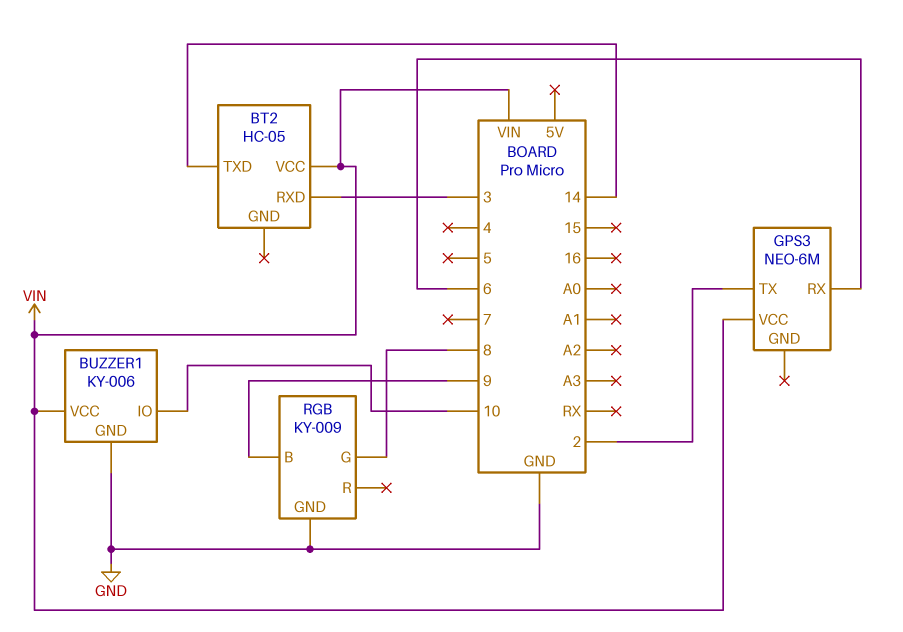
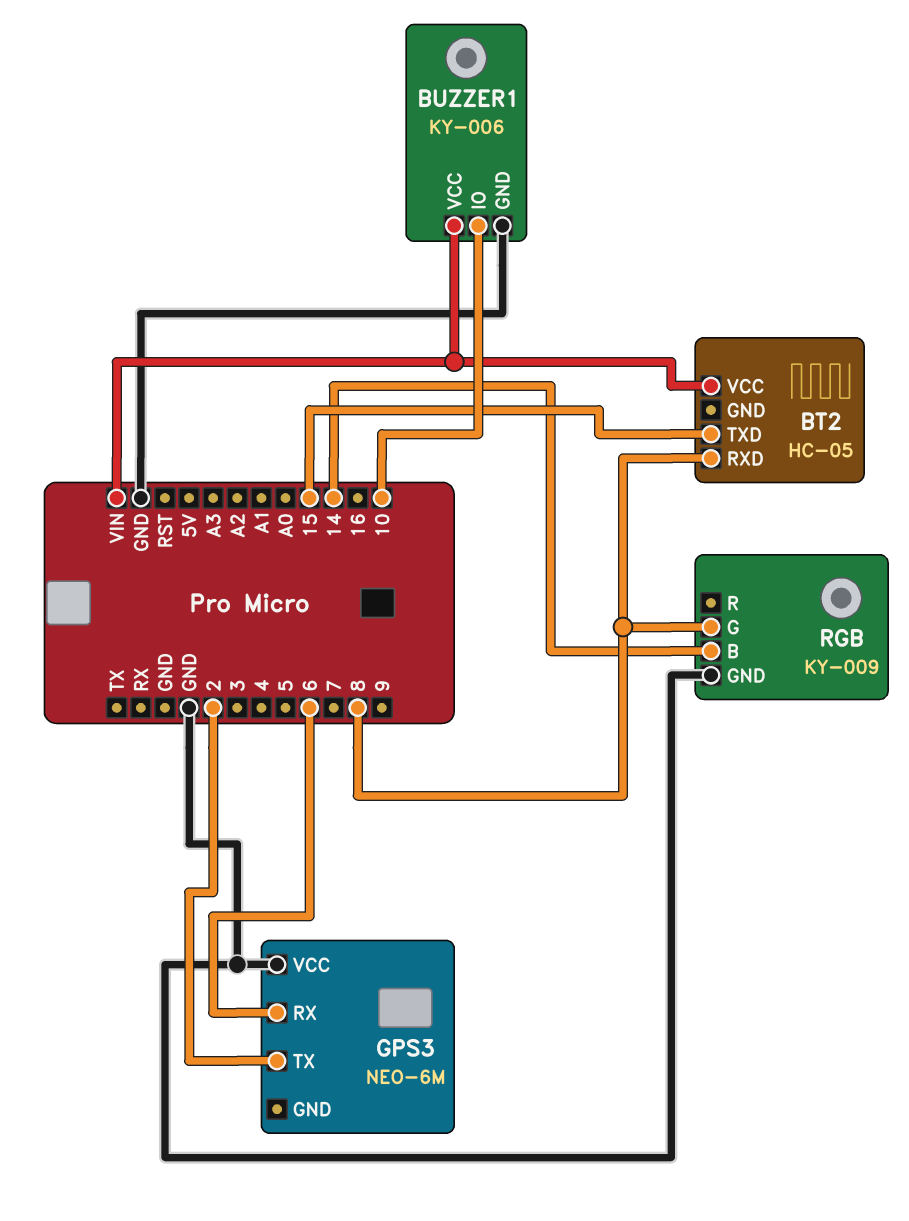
BT2 pin RXD: 3 -> 8
BT2 pin TXD: 14 -> 15
GPS3 pin VCC: VIN -> GND
RGB pin B: 9 -> 14

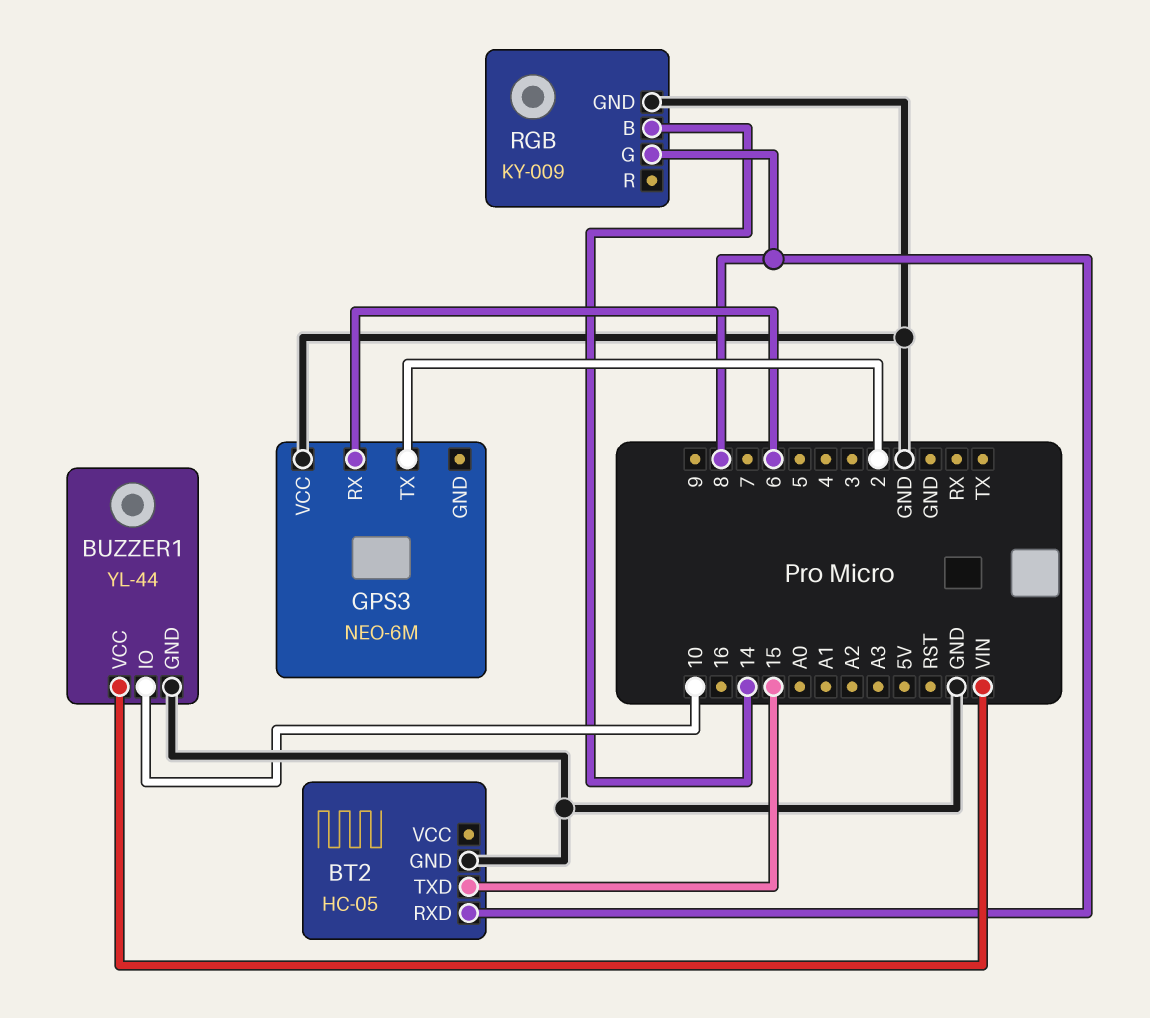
BT2 pin GND: none -> GND
BT2 pin VCC: VIN -> none
BUZZER1: KY-006 -> YL-44

